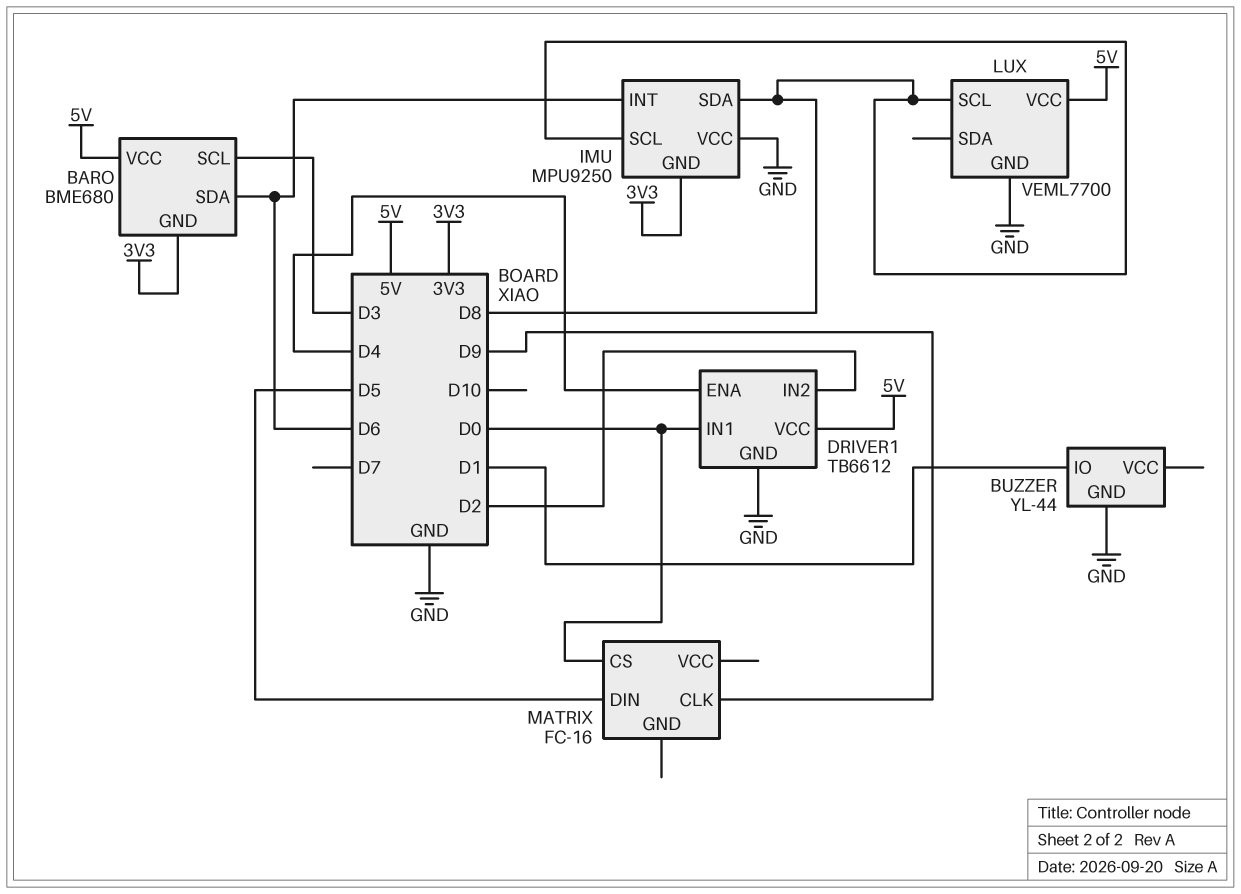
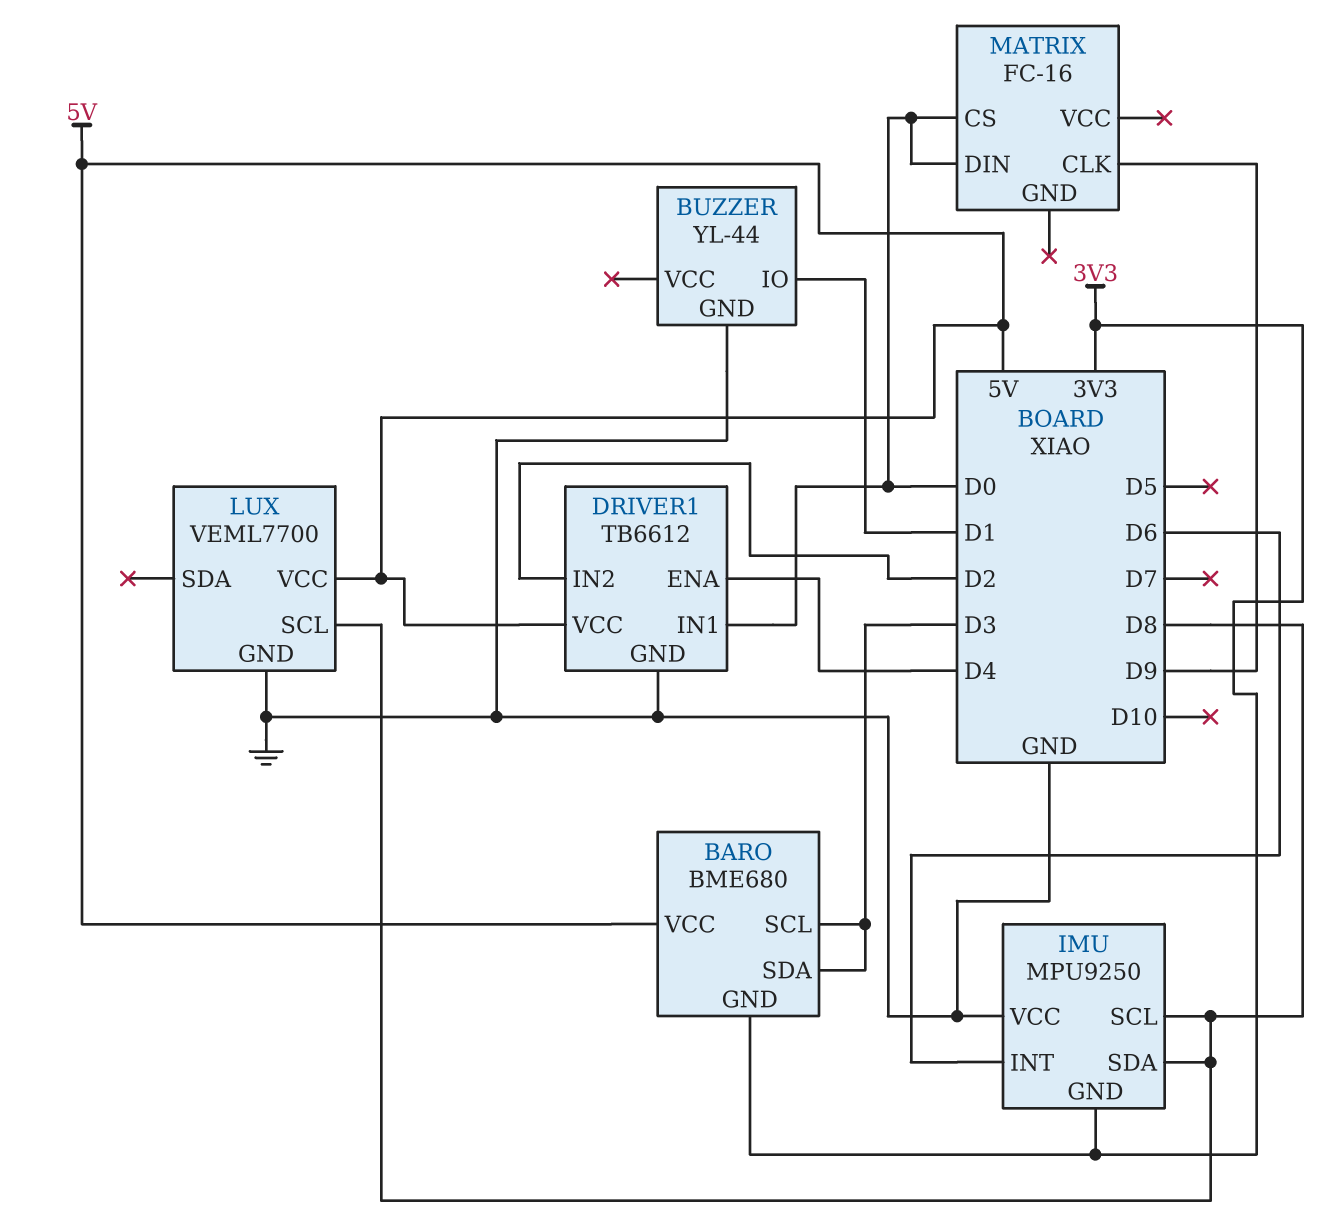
BARO pin SDA: D6 -> D3
MATRIX pin DIN: D5 -> D0

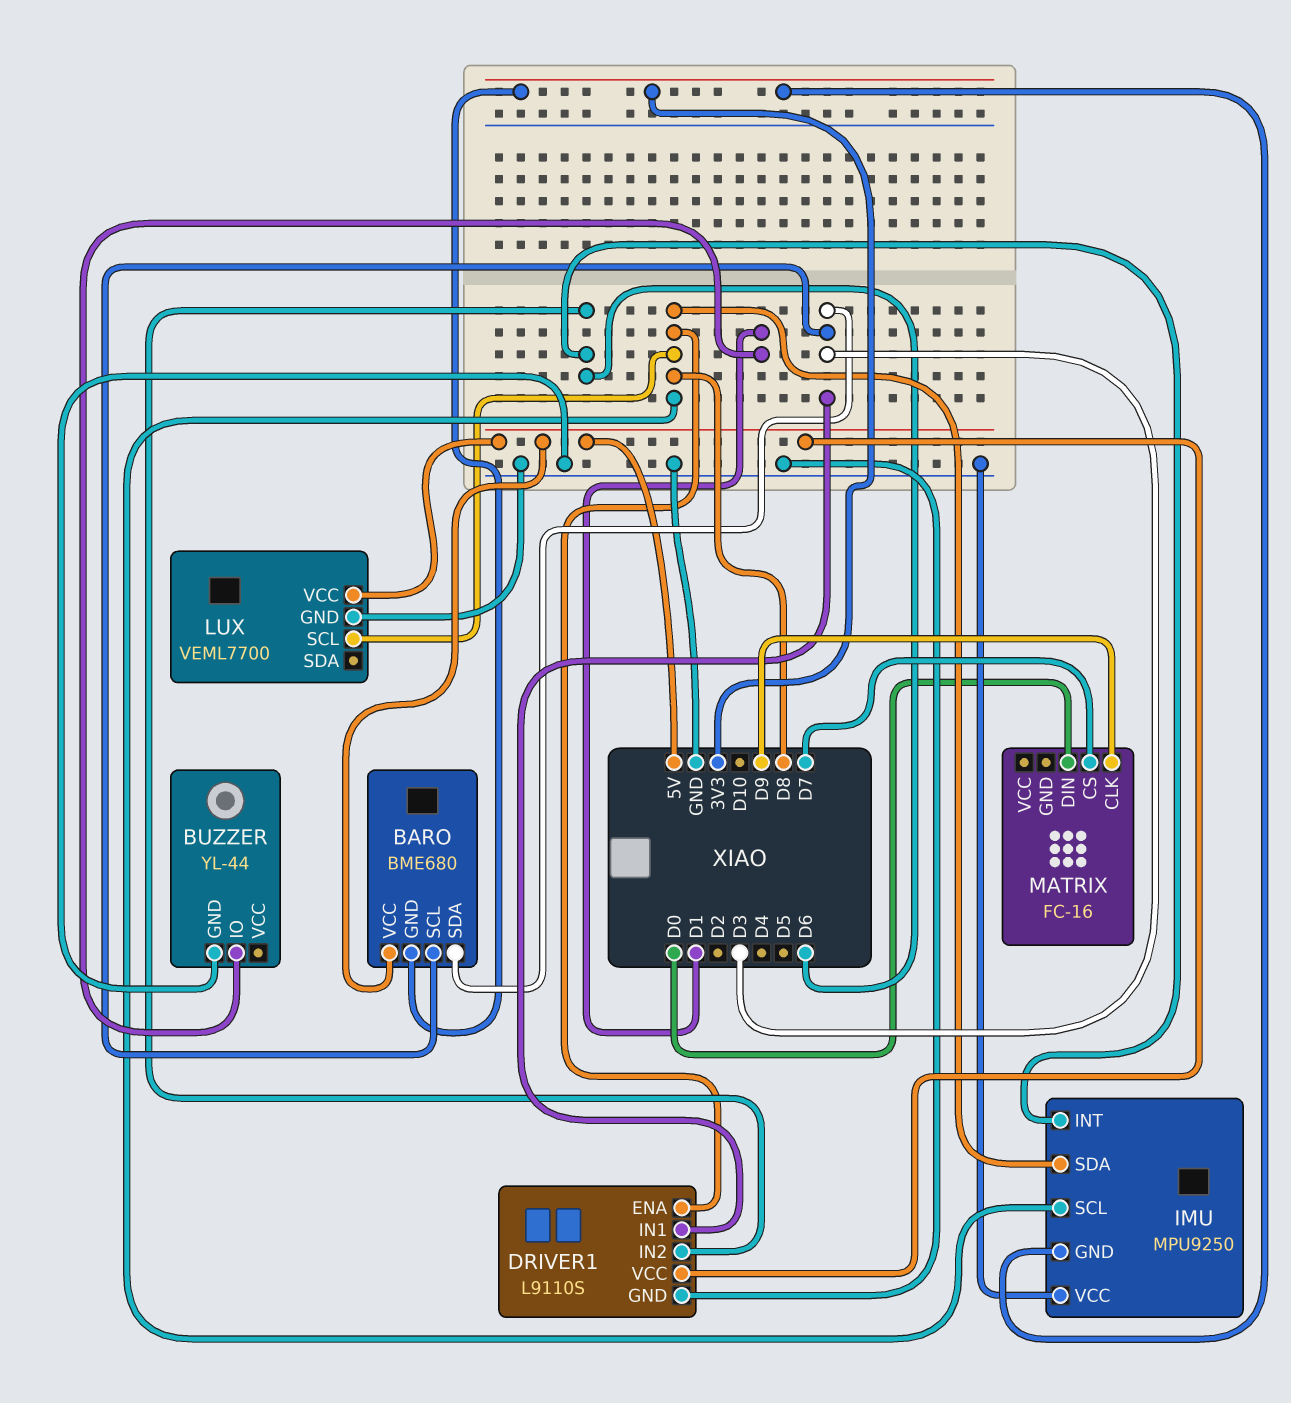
DRIVER1: TB6612 -> L9110S
DRIVER1 pin ENA: D4 -> D8
DRIVER1 pin IN1: D0 -> D3
DRIVER1 pin IN2: D2 -> D6
MATRIX pin CS: D0 -> D7

